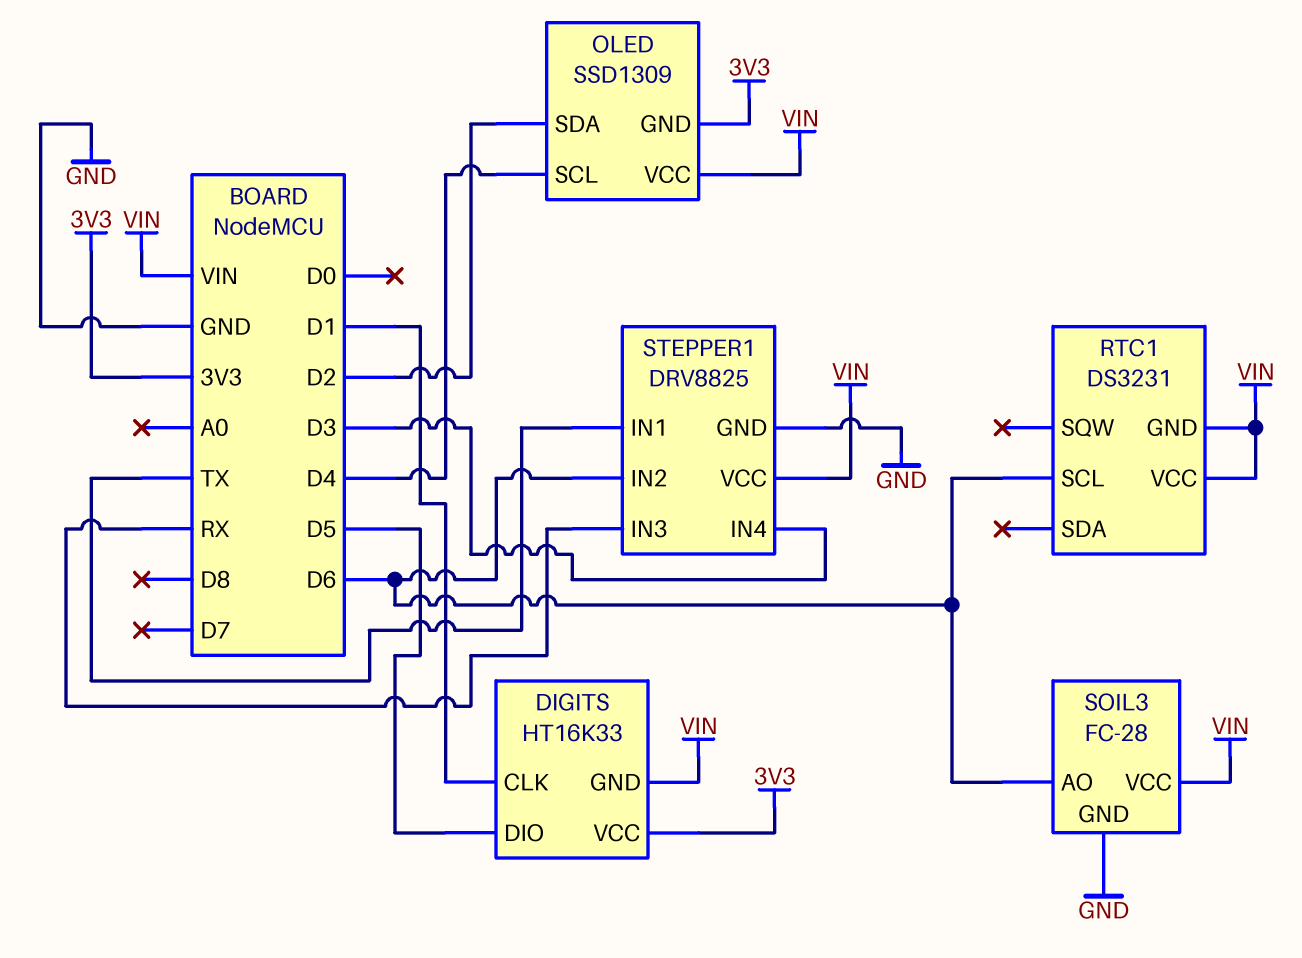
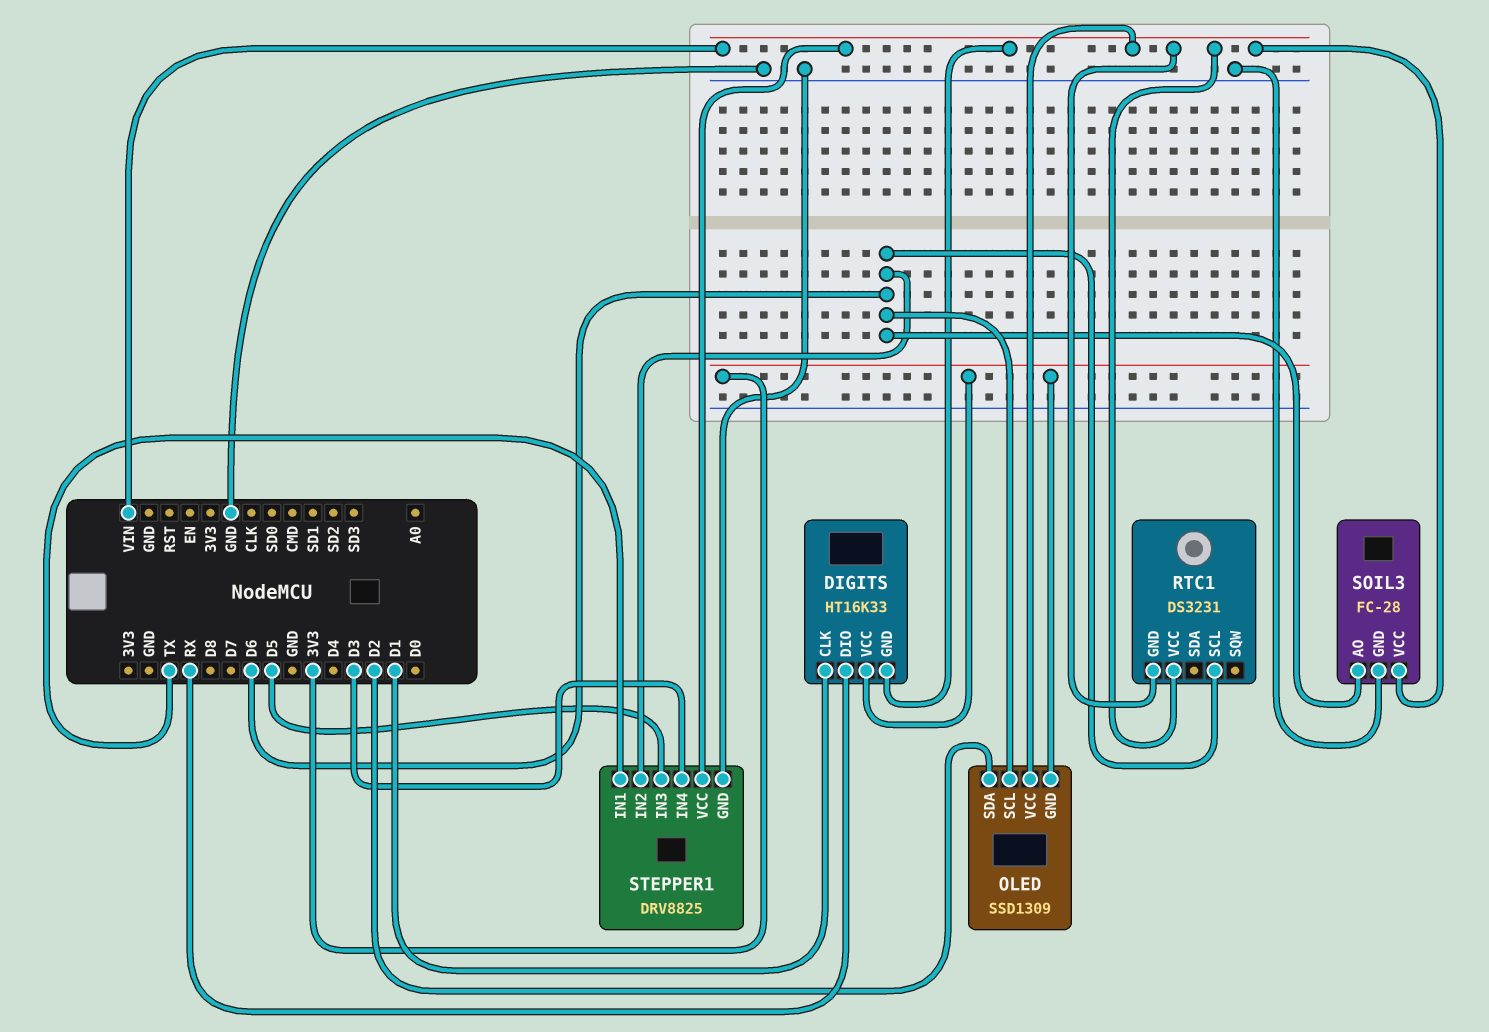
DIGITS pin DIO: D5 -> RX
OLED pin SCL: D4 -> D6
STEPPER1 pin IN3: RX -> D5

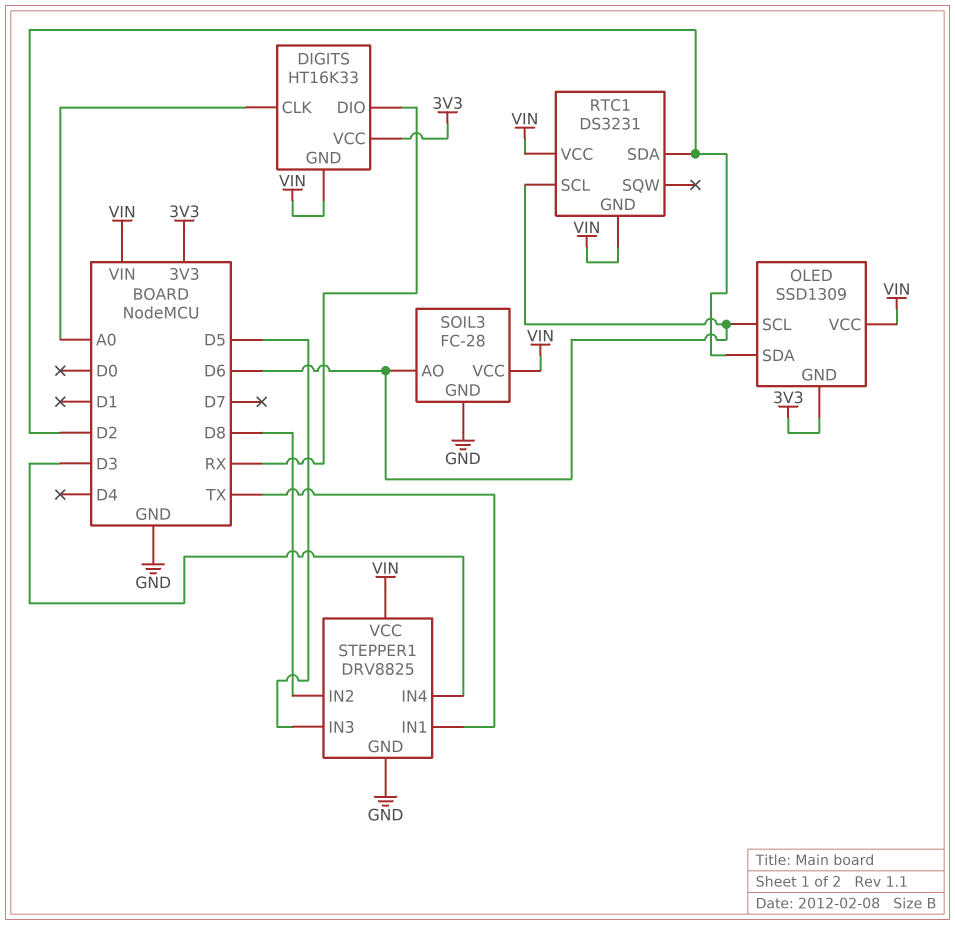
DIGITS pin CLK: D1 -> A0
RTC1 pin SDA: none -> D2
STEPPER1 pin IN2: D6 -> D8

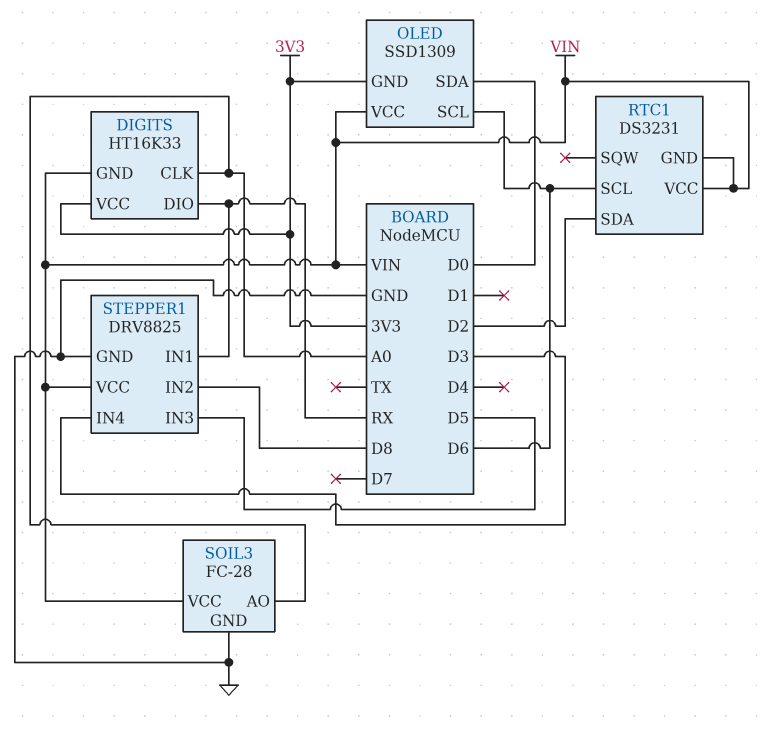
OLED pin SDA: D2 -> D0
SOIL3 pin AO: D6 -> A0
STEPPER1 pin IN1: TX -> RX

